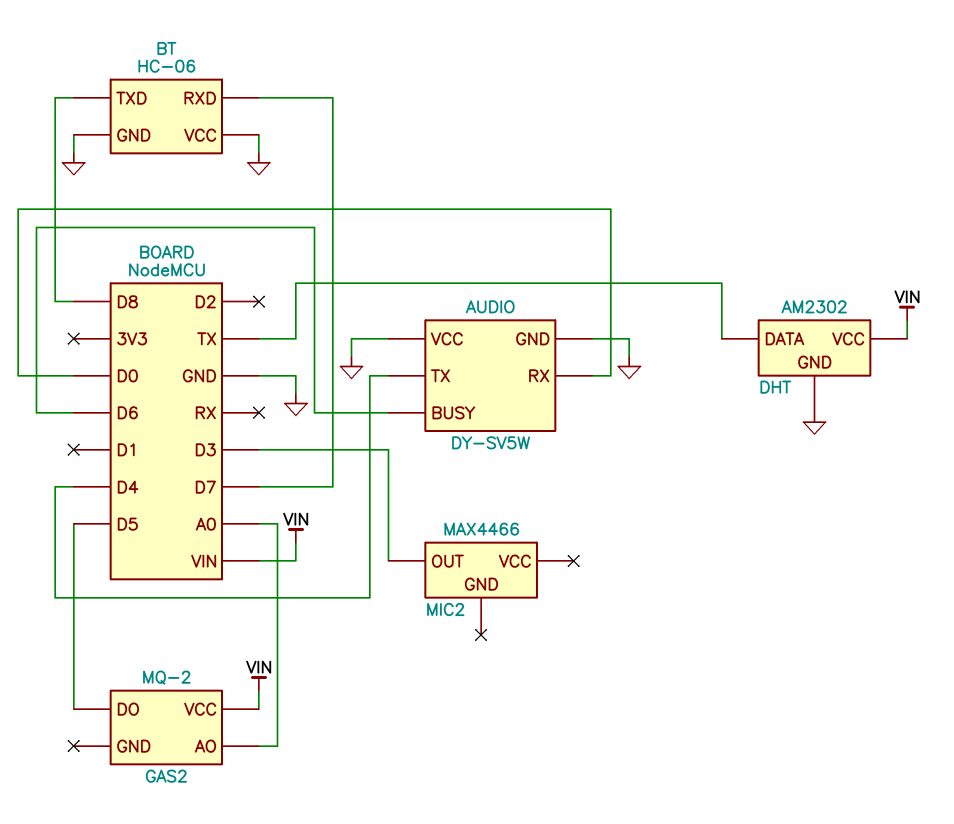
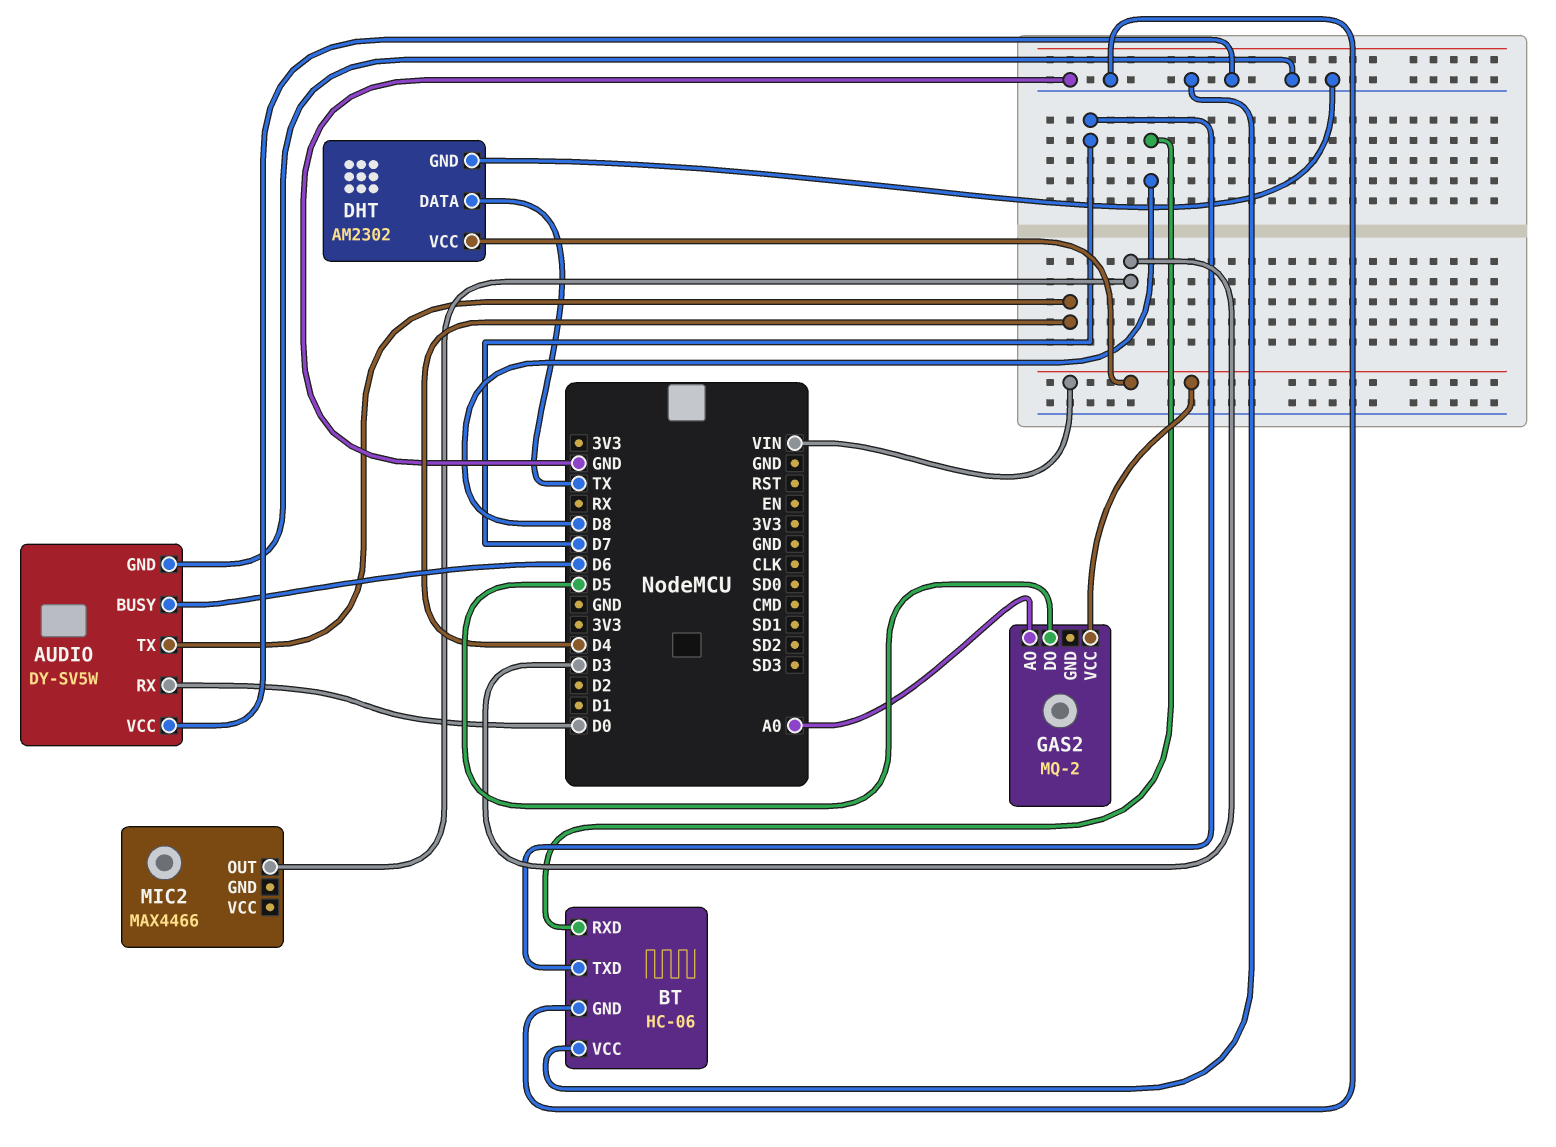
BT pin RXD: D7 -> D8
BT pin TXD: D8 -> D7

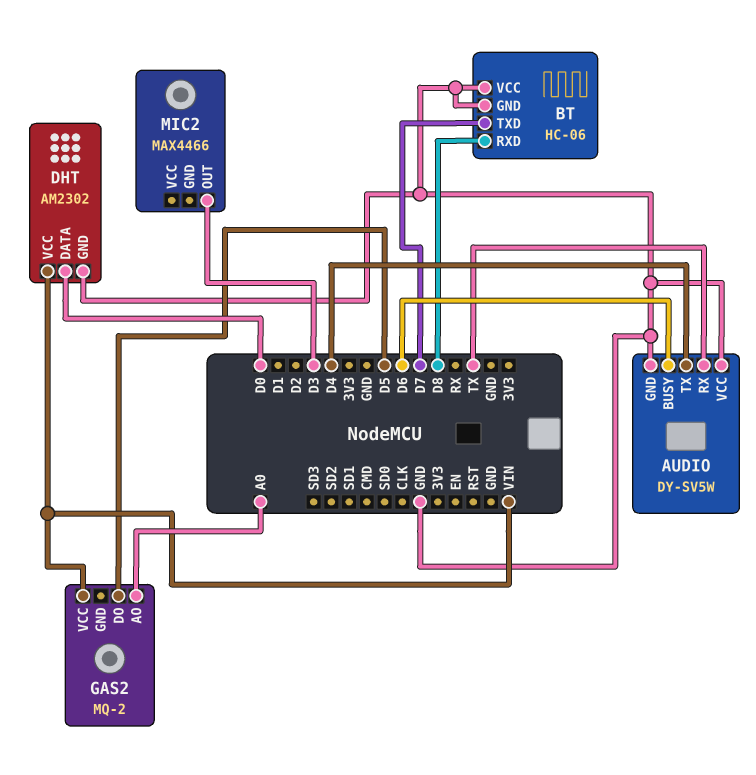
AUDIO pin RX: D0 -> TX
DHT pin DATA: TX -> D0

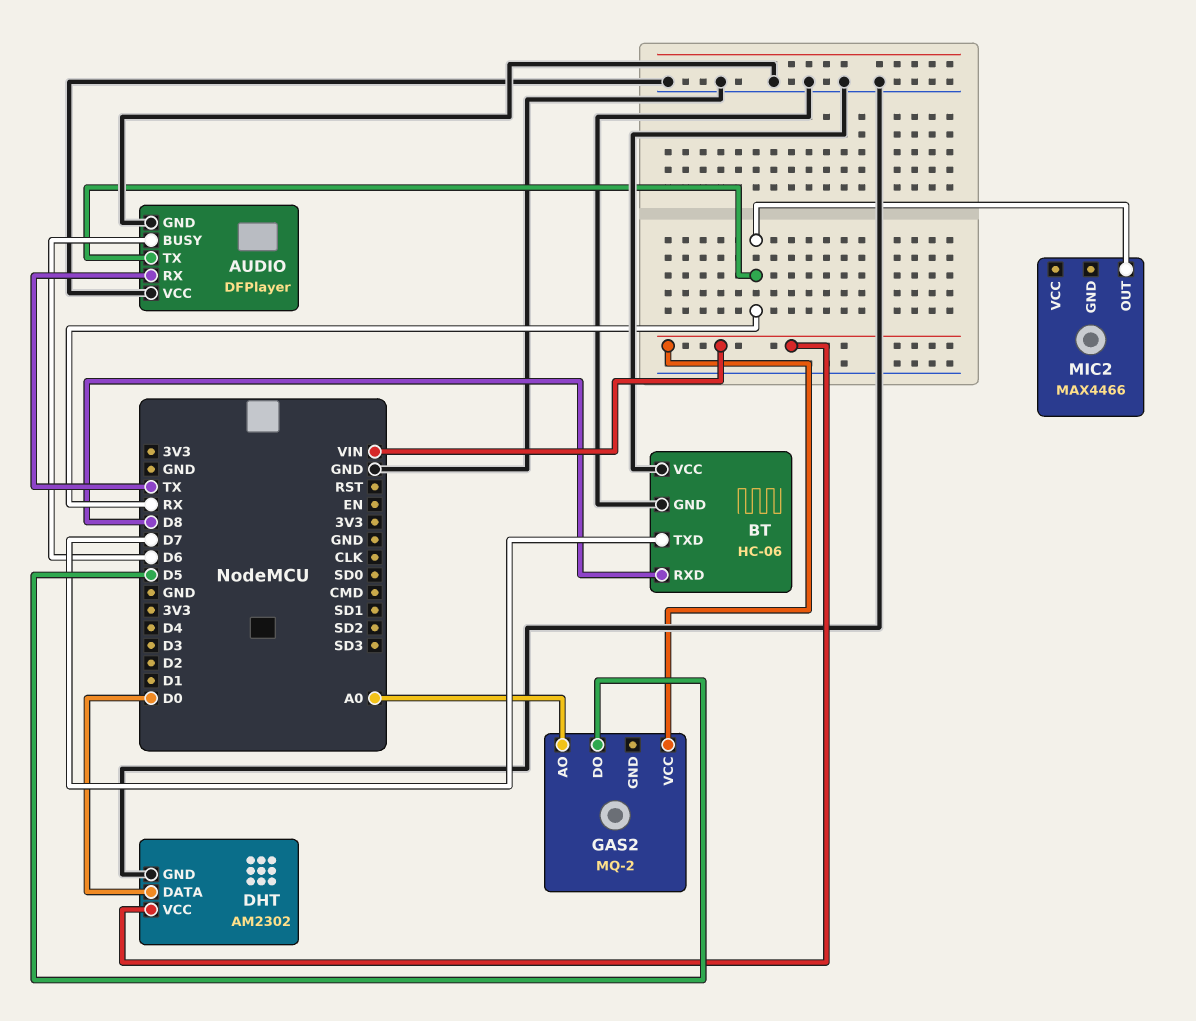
AUDIO: DY-SV5W -> DFPlayer
AUDIO pin TX: D4 -> RX
MIC2 pin OUT: D3 -> RX

